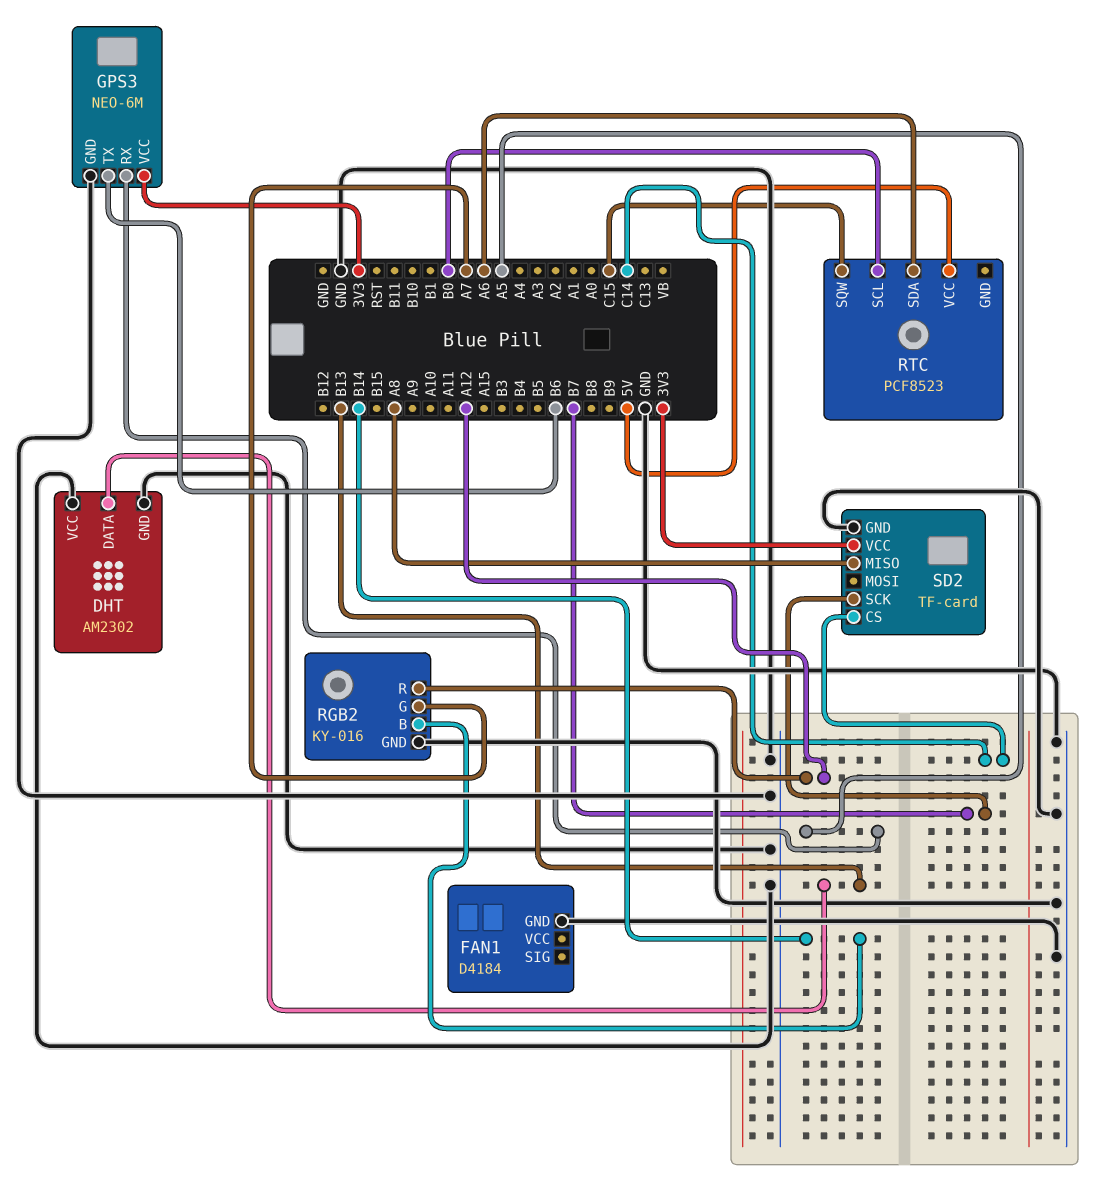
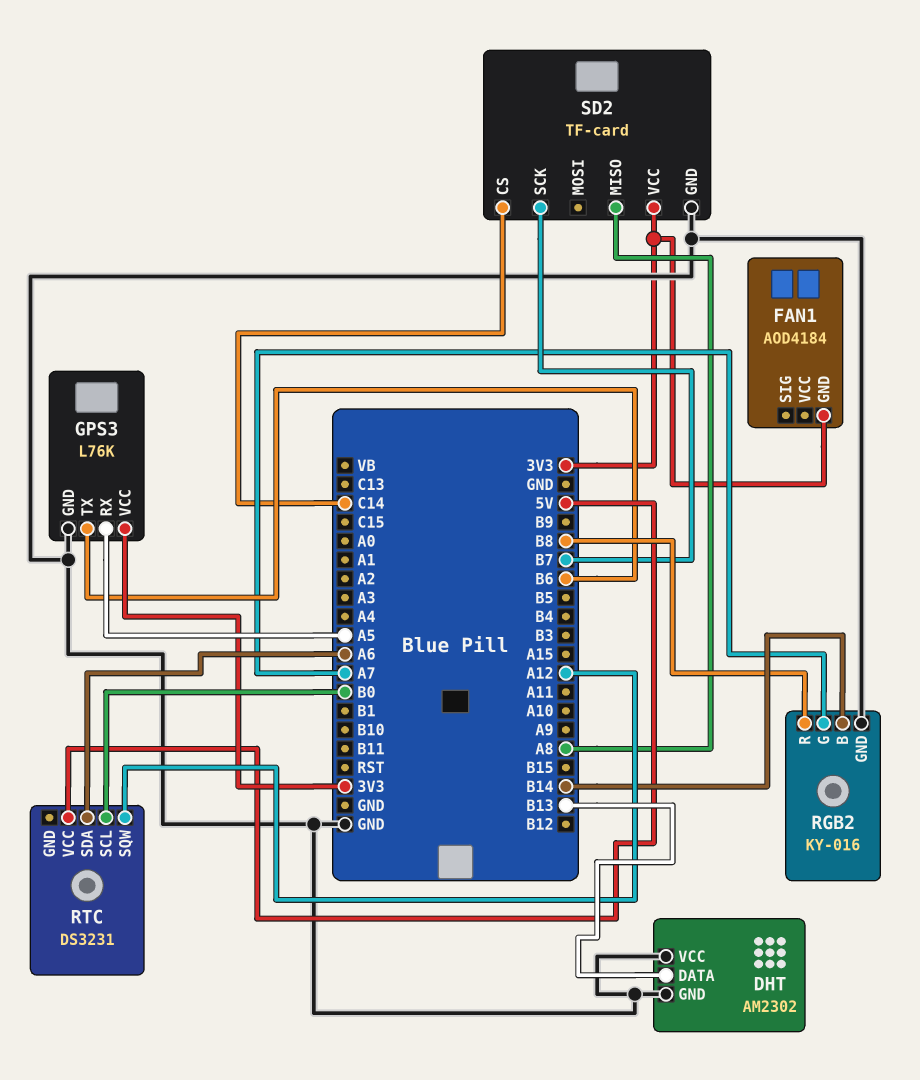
FAN1: D4184 -> AOD4184
FAN1 pin GND: GND -> 3V3
GPS3: NEO-6M -> L76K
RGB2 pin R: A12 -> B8
RTC: PCF8523 -> DS3231
RTC pin SQW: C15 -> A12

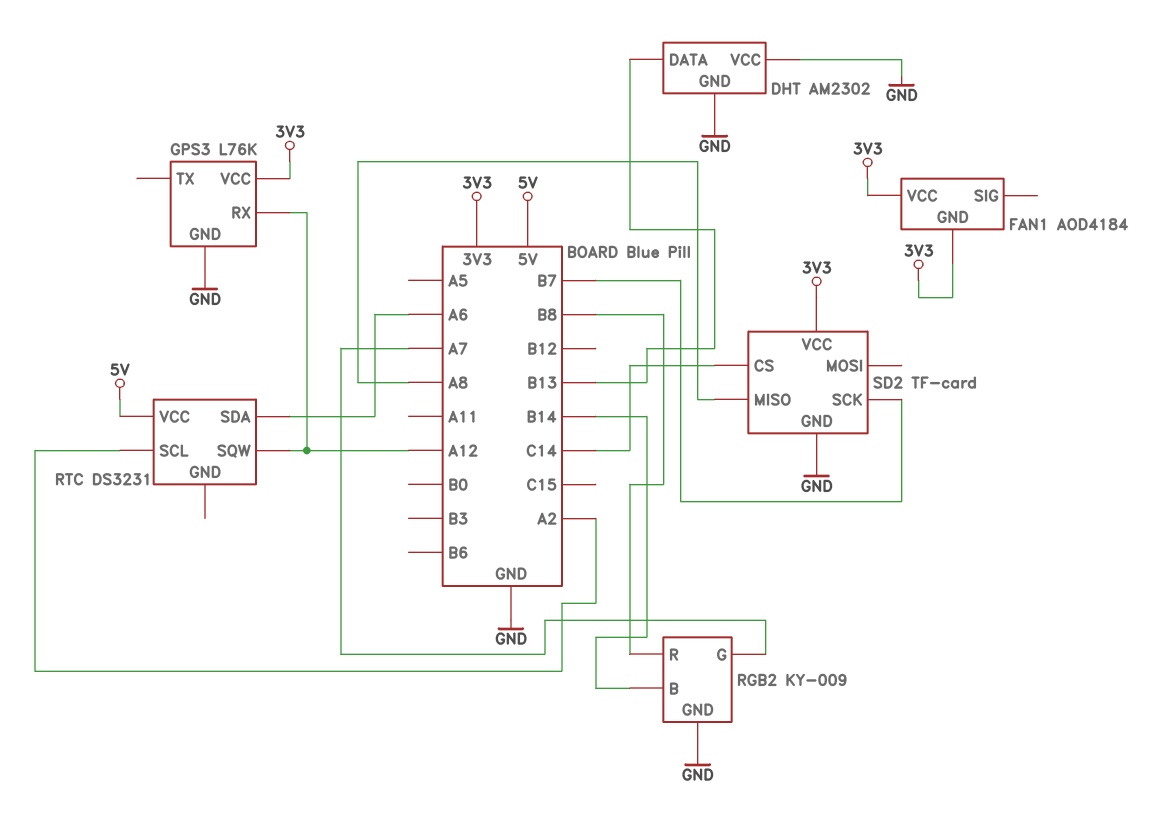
FAN1 pin VCC: none -> 3V3
GPS3 pin RX: A5 -> A12
GPS3 pin TX: B6 -> none
RGB2: KY-016 -> KY-009
RTC pin SCL: B0 -> A2

